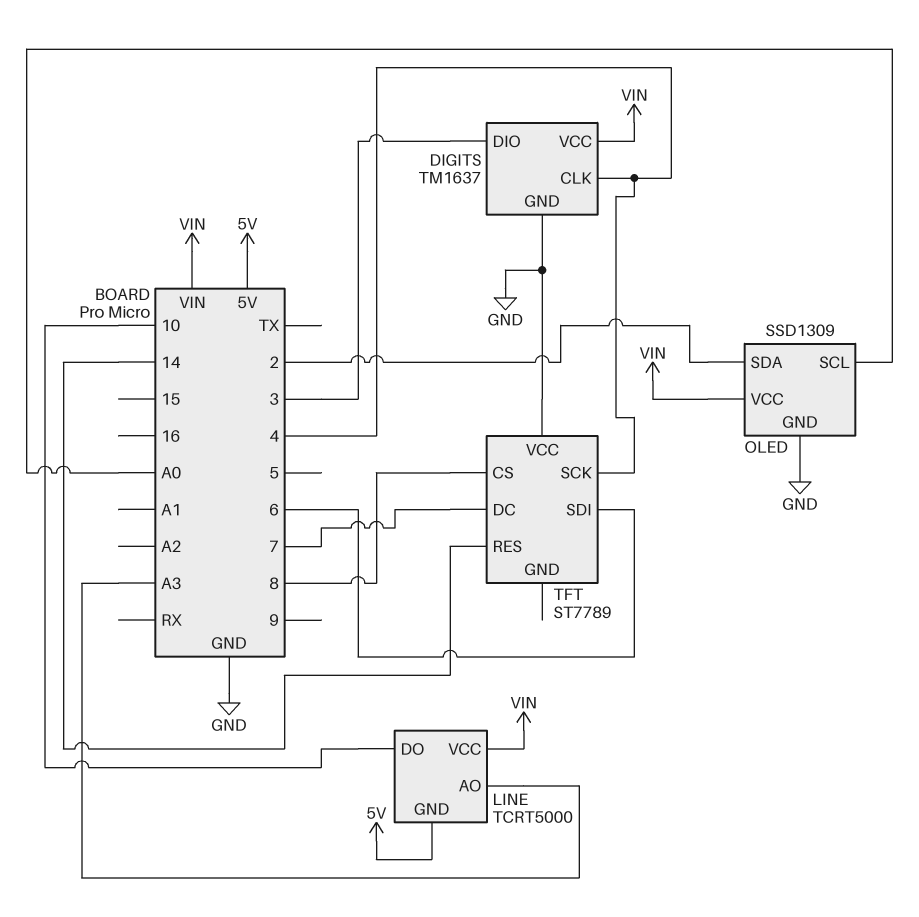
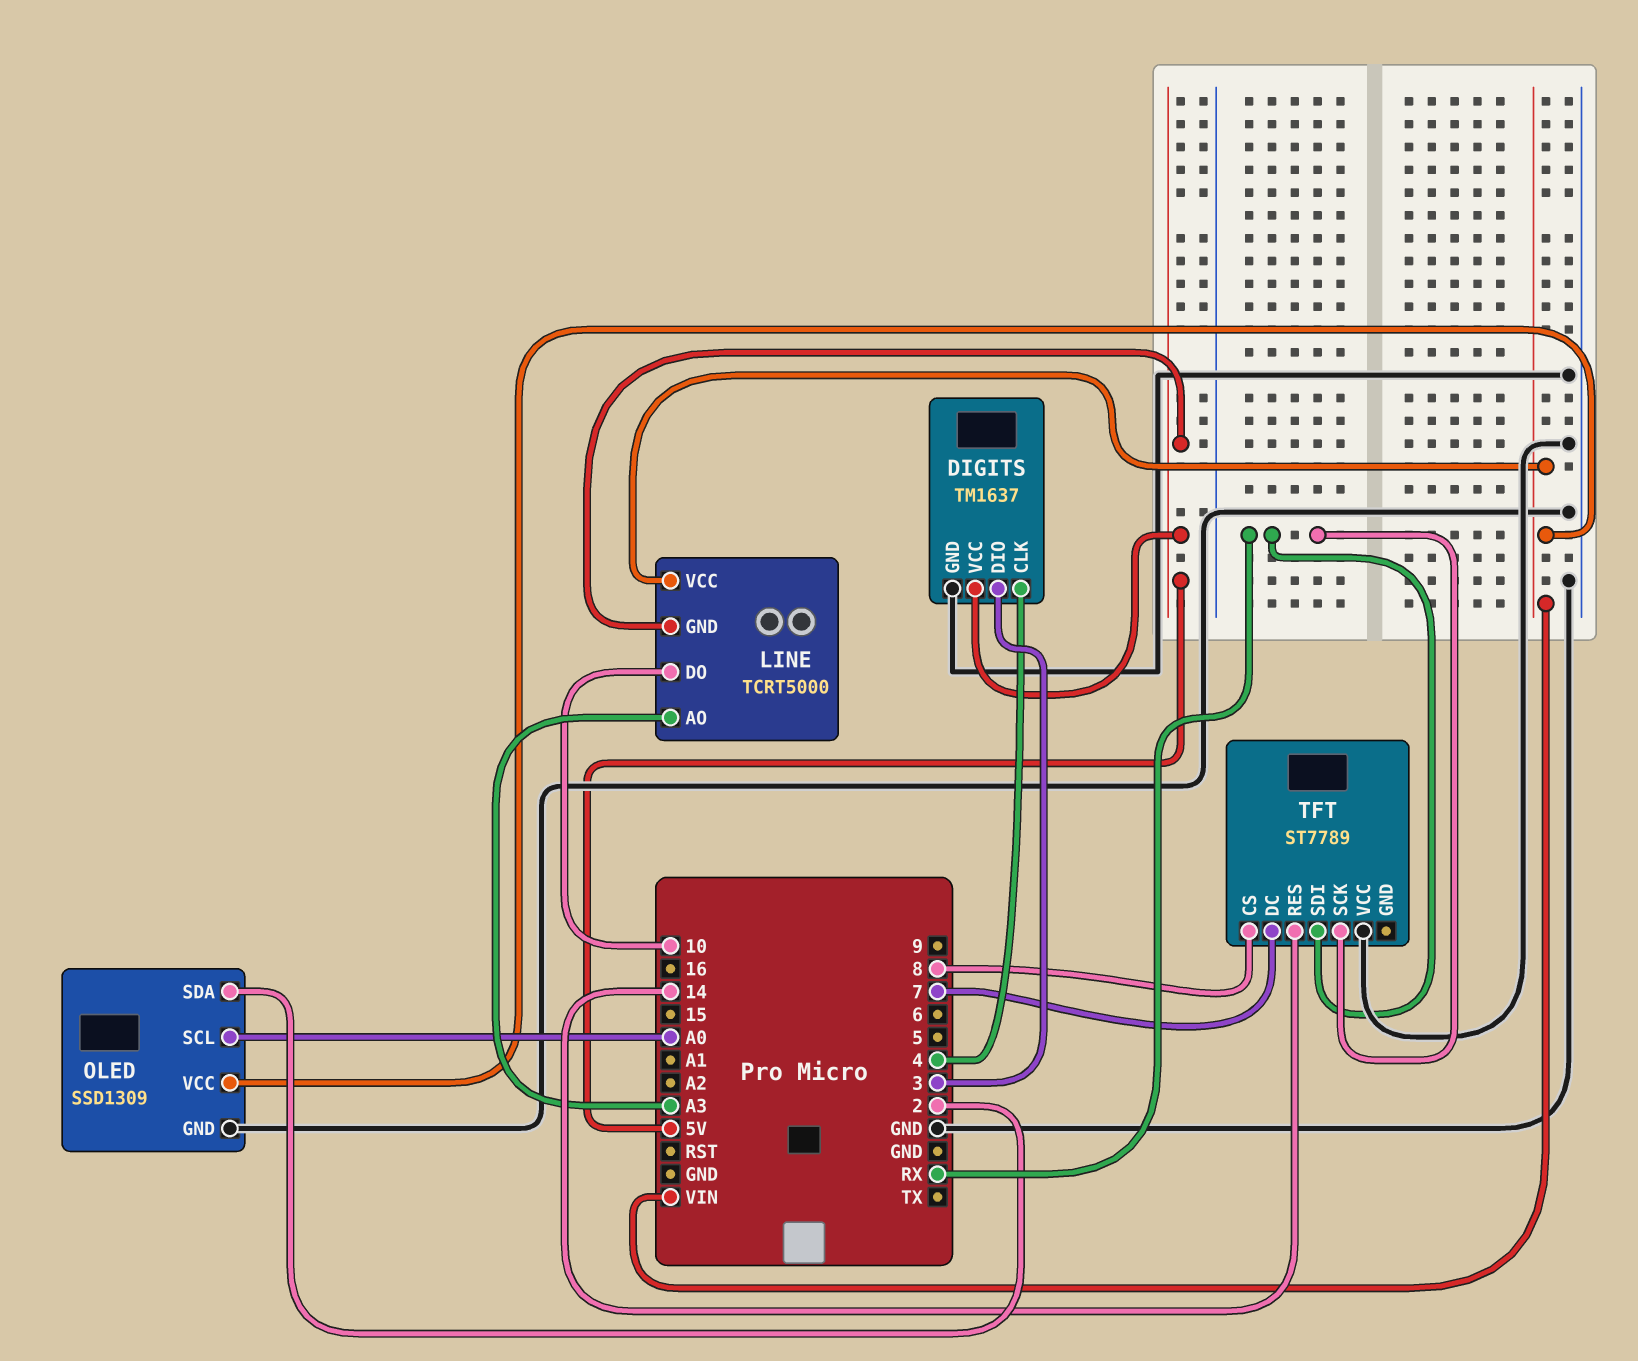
DIGITS pin VCC: VIN -> 5V
TFT pin SCK: 4 -> RX
TFT pin SDI: 6 -> RX

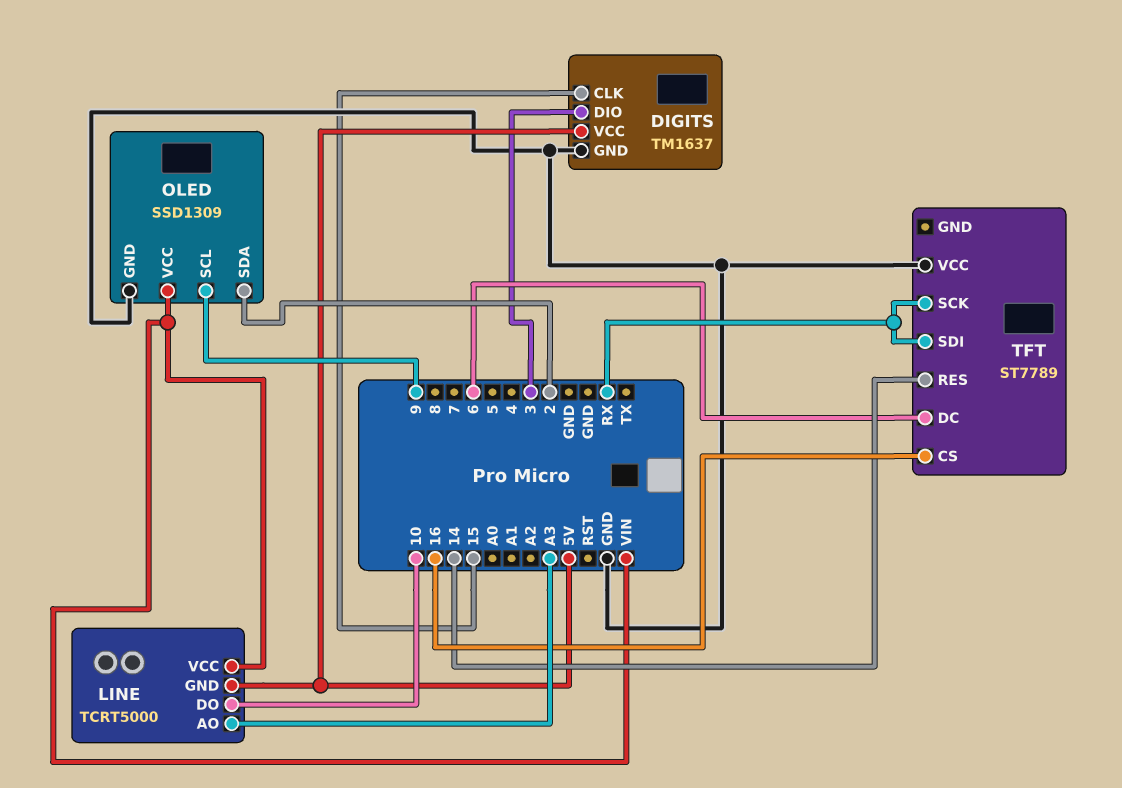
DIGITS pin CLK: 4 -> 15
OLED pin SCL: A0 -> 9
TFT pin CS: 8 -> 16
TFT pin DC: 7 -> 6

